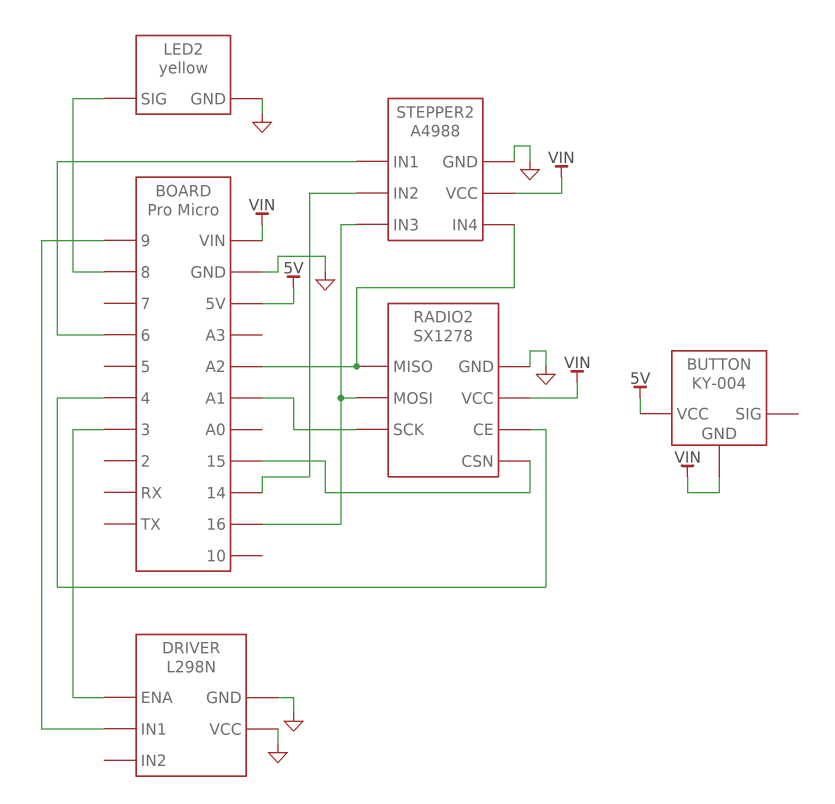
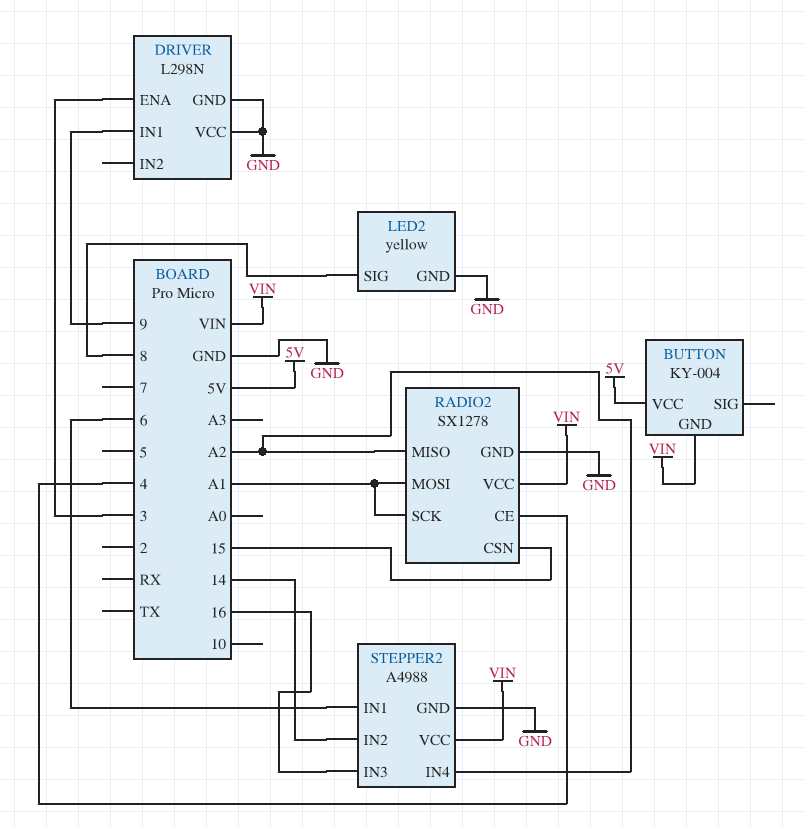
RADIO2 pin MOSI: 16 -> A1

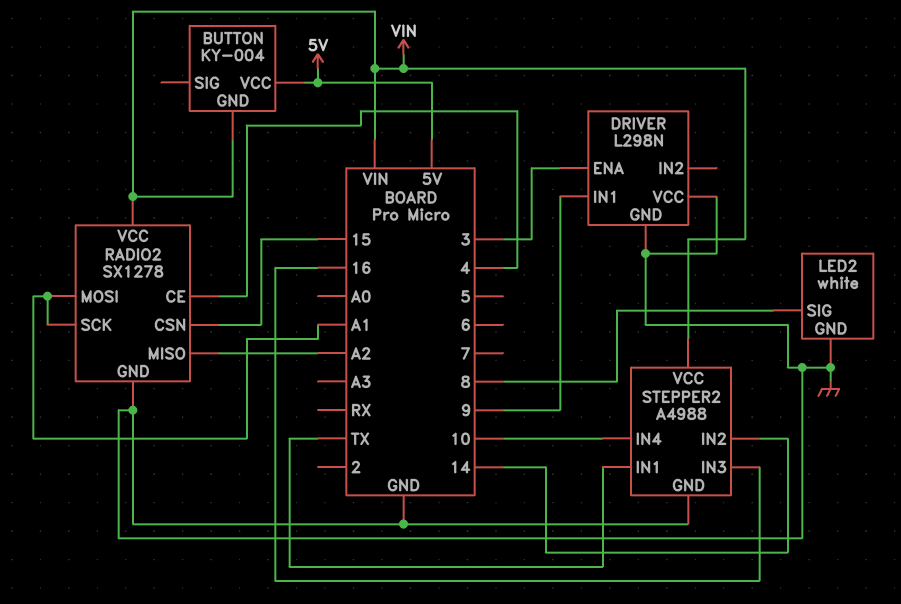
LED2: yellow -> white
STEPPER2 pin IN1: 6 -> TX
STEPPER2 pin IN4: A2 -> 10

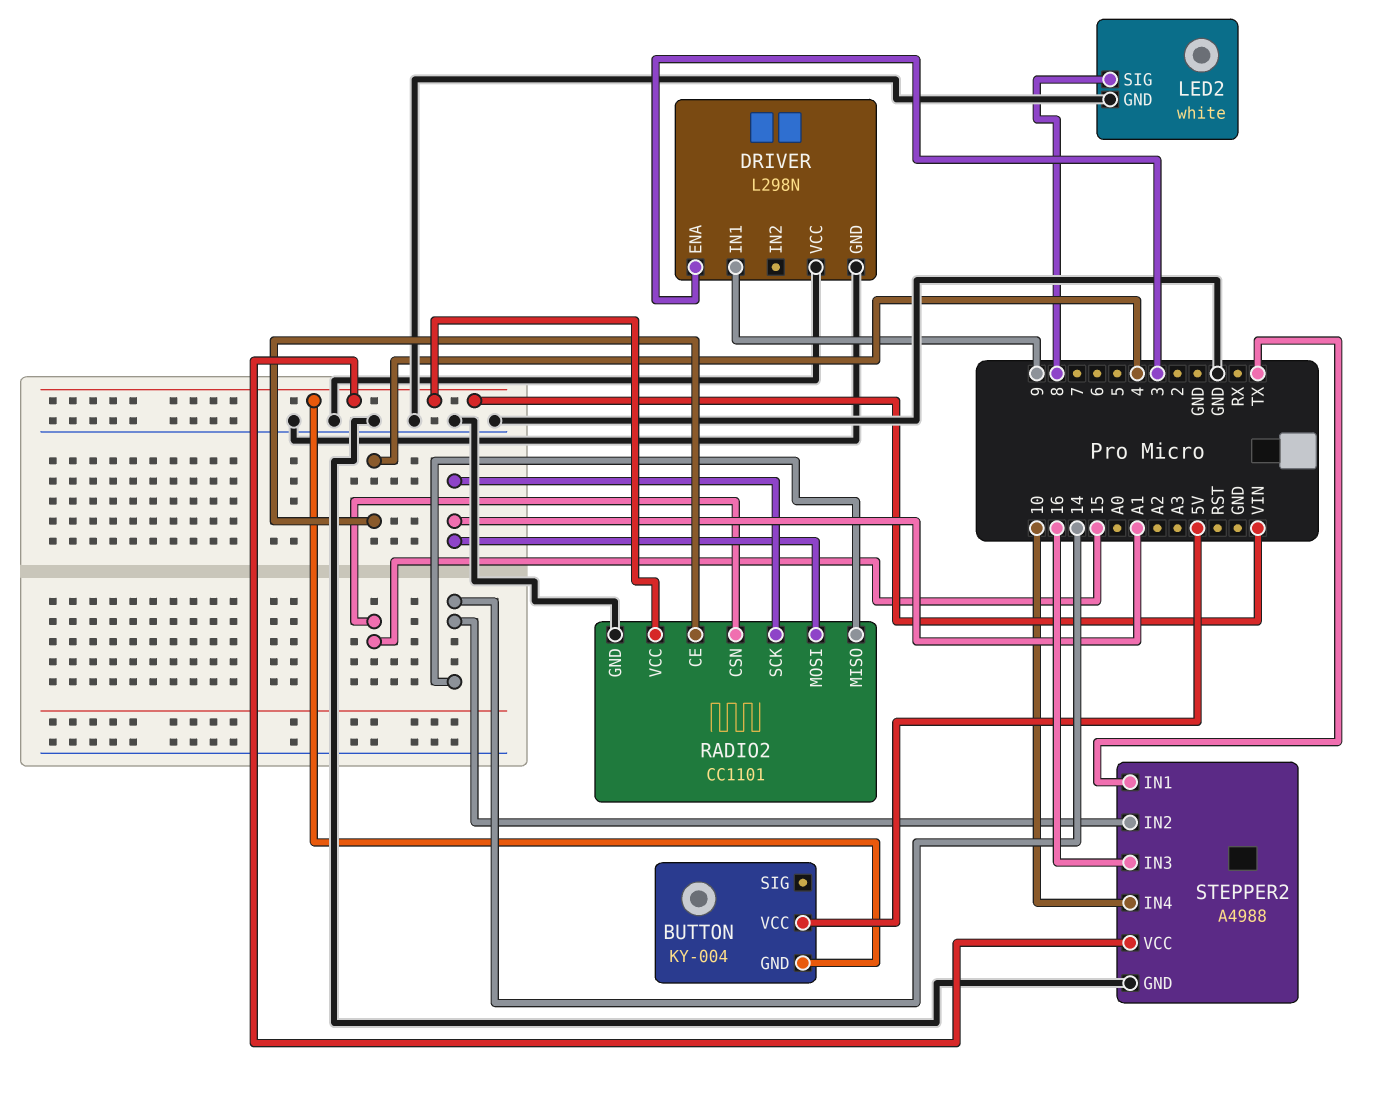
RADIO2: SX1278 -> CC1101
RADIO2 pin MISO: A2 -> 14

